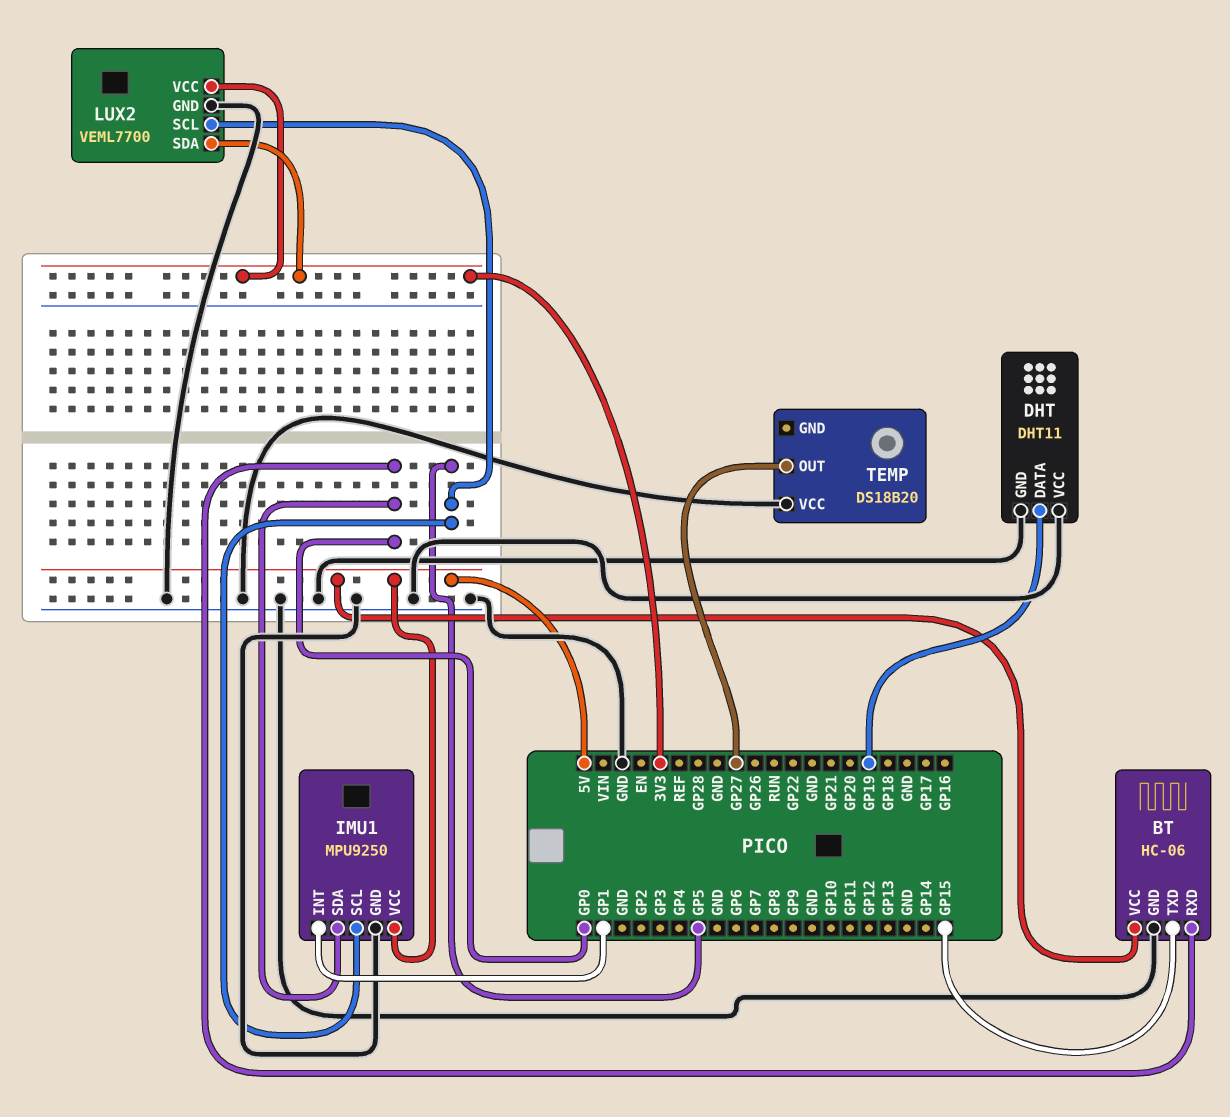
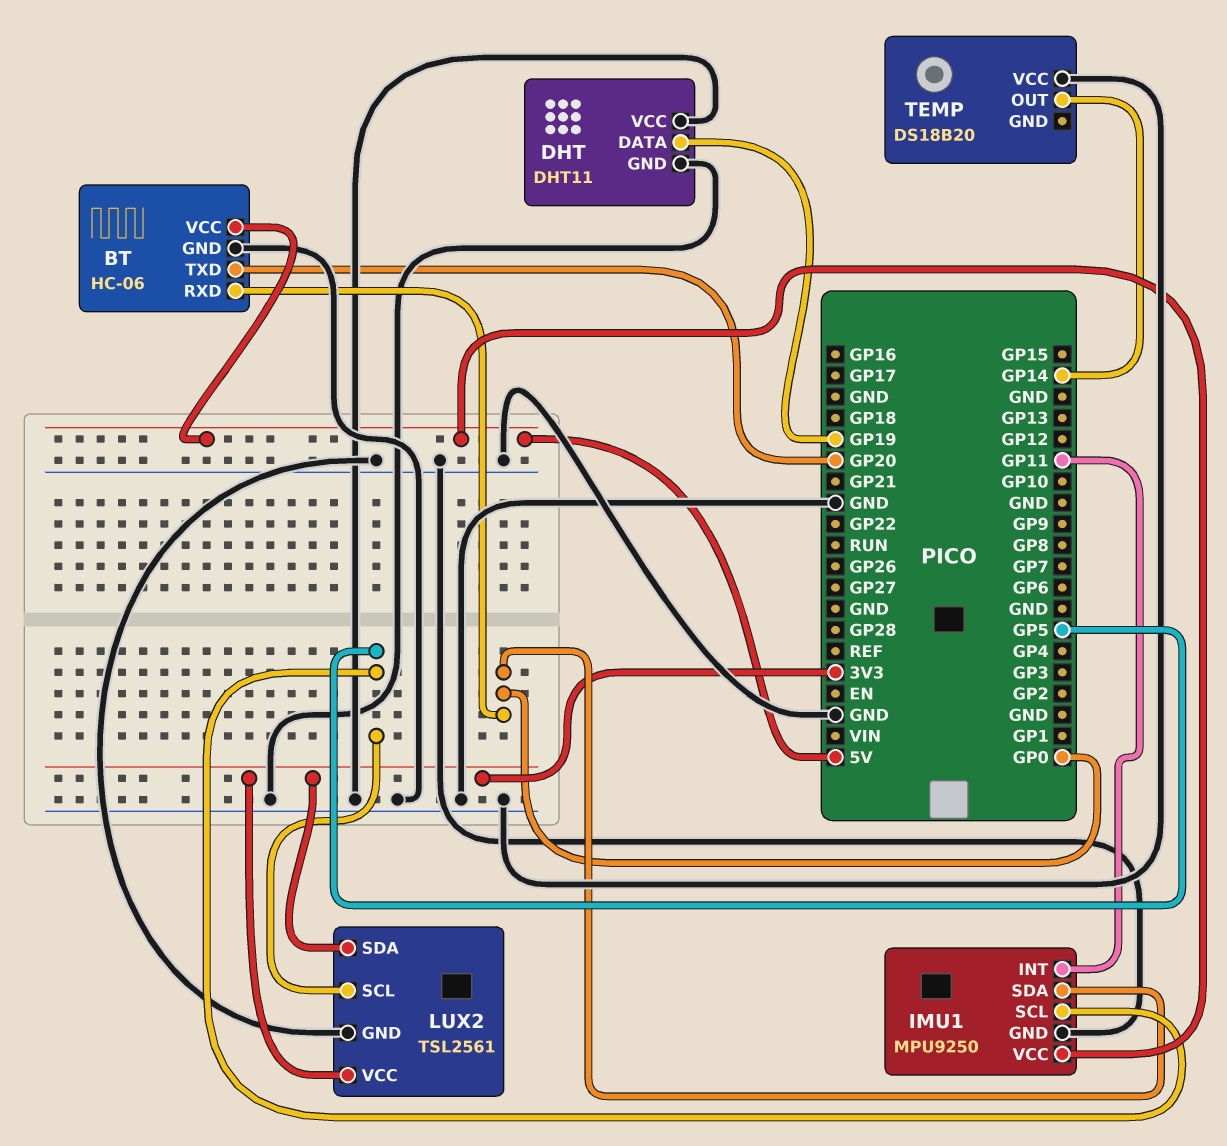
BT pin TXD: GP15 -> GP20
IMU1 pin INT: GP1 -> GP11
LUX2: VEML7700 -> TSL2561
TEMP pin OUT: GP27 -> GP14

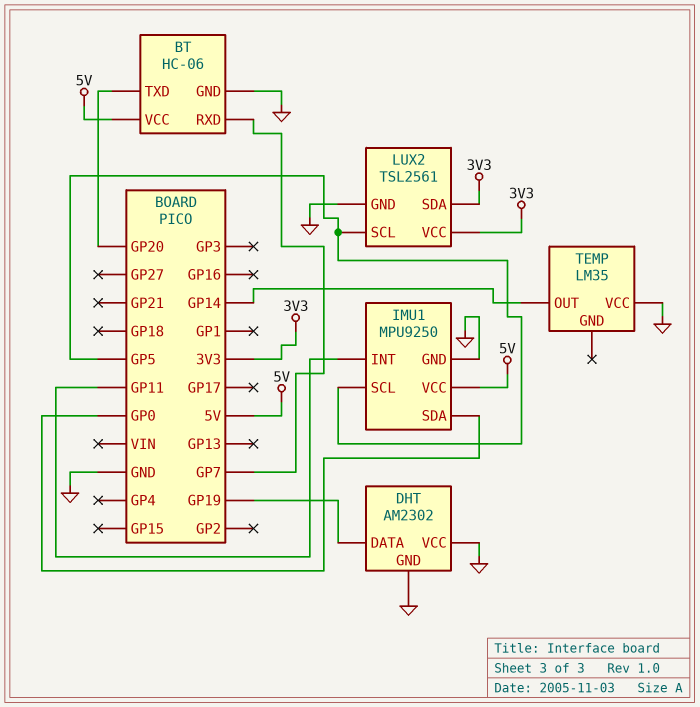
BT pin RXD: GP0 -> GP7
DHT: DHT11 -> AM2302
TEMP: DS18B20 -> LM35

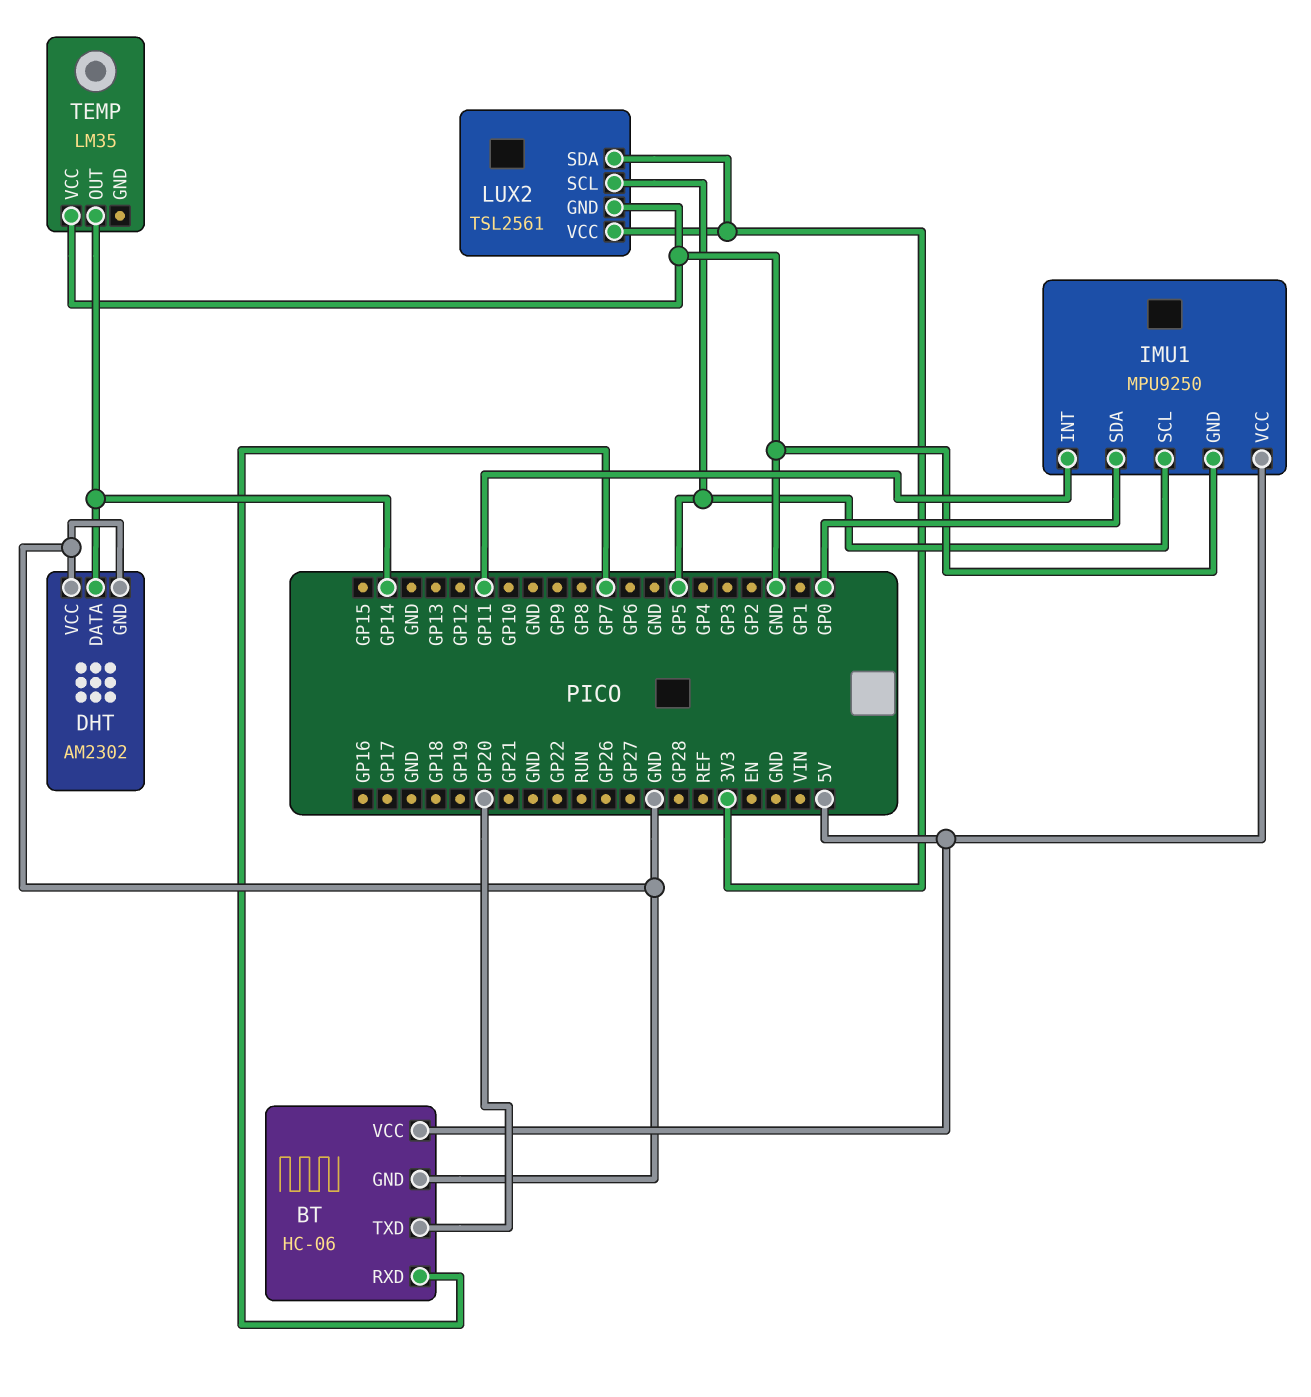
DHT pin DATA: GP19 -> GP14

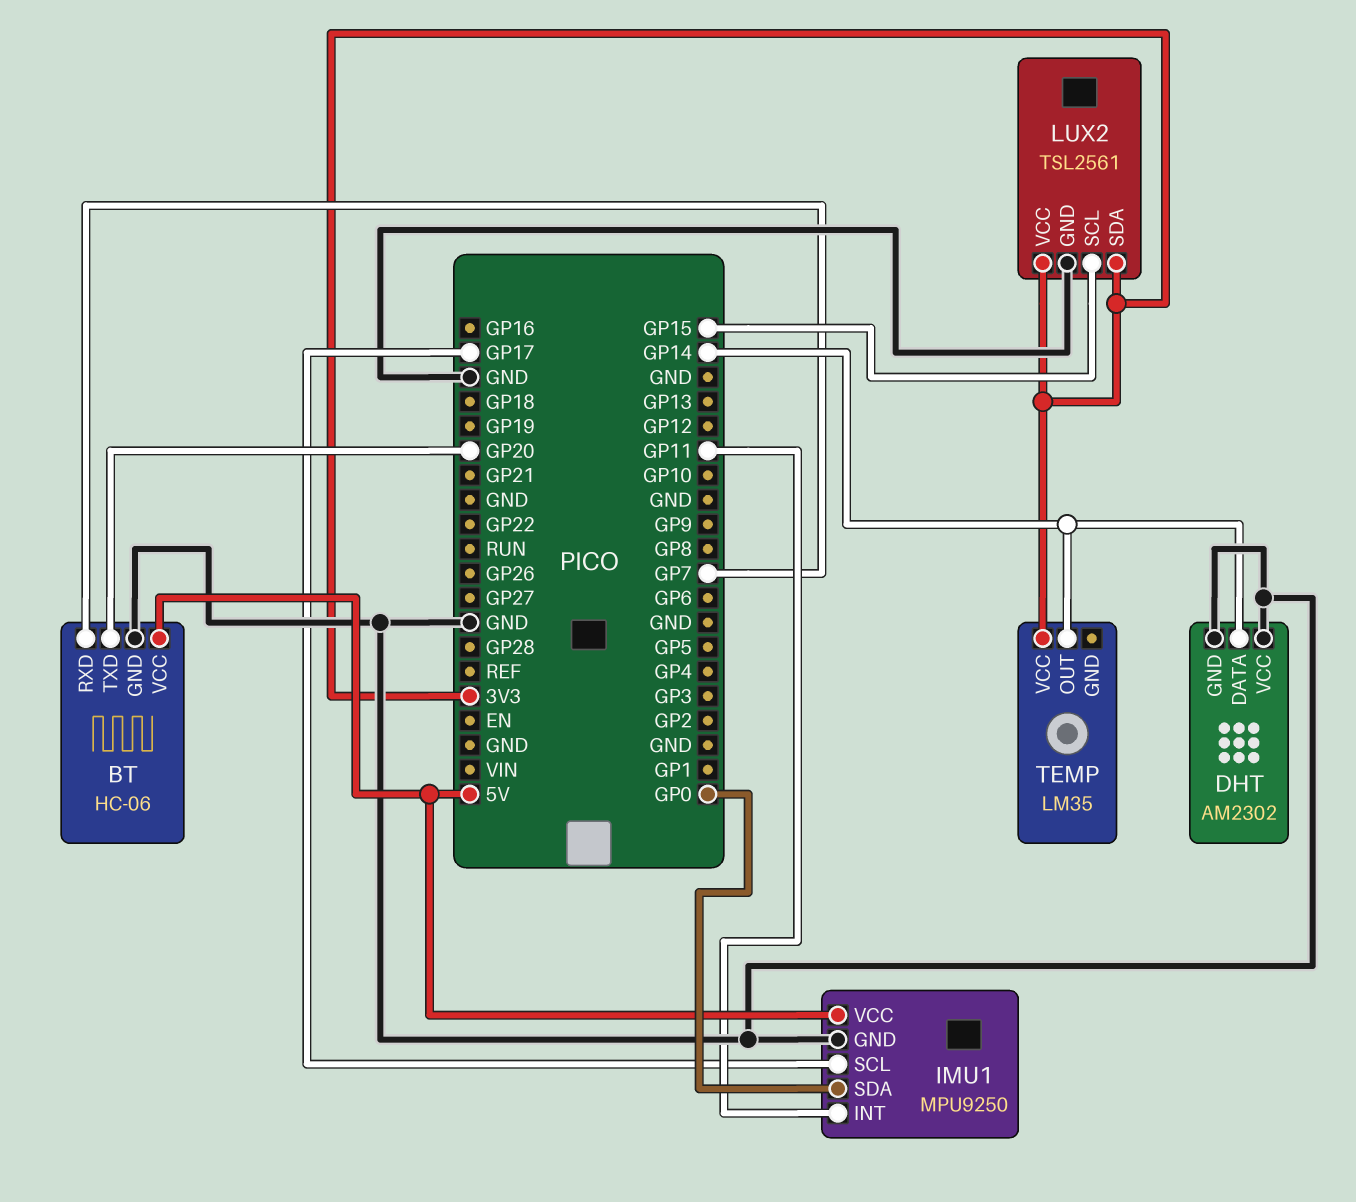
IMU1 pin SCL: GP5 -> GP17
LUX2 pin SCL: GP5 -> GP15
TEMP pin VCC: GND -> 3V3

